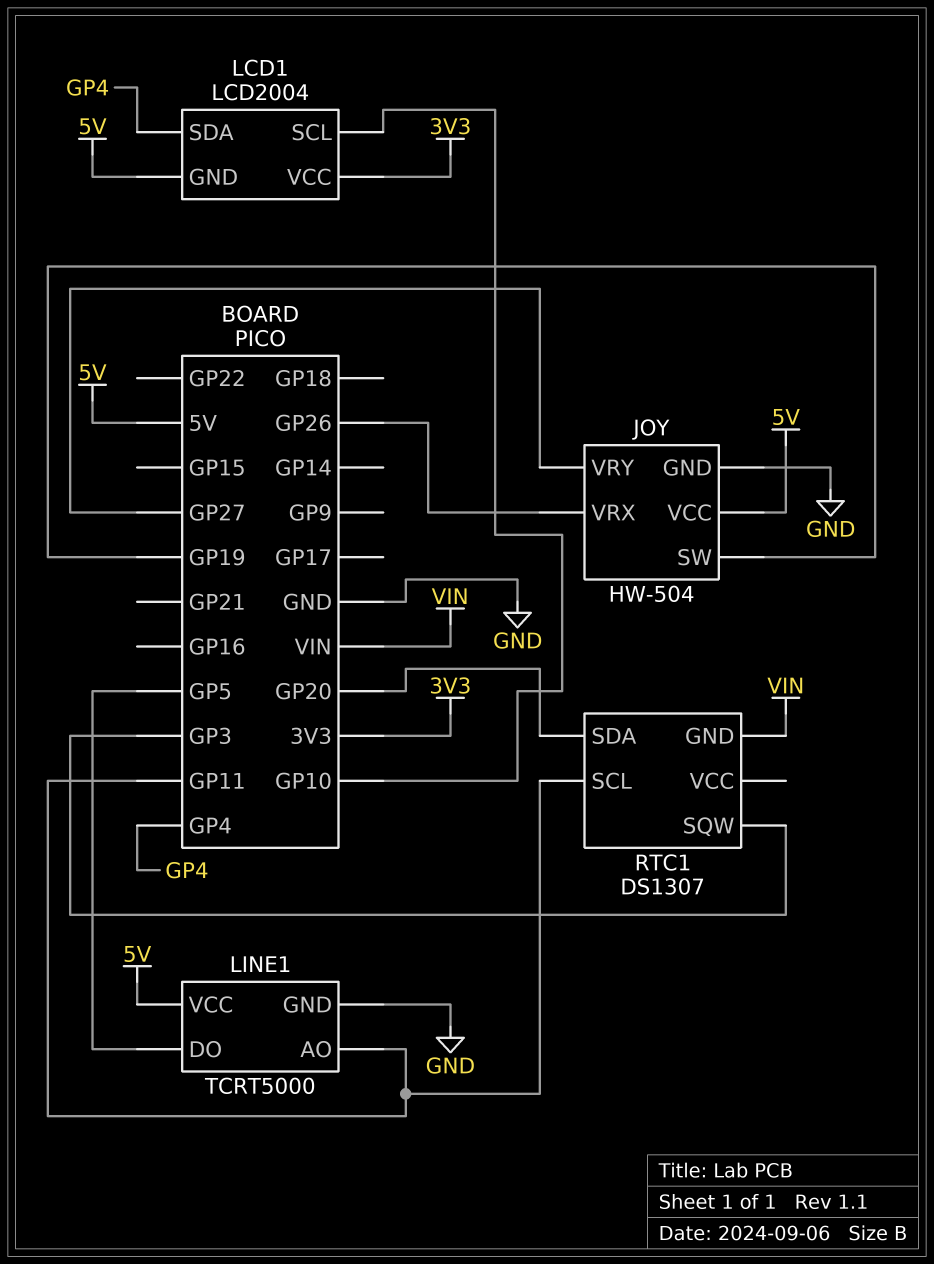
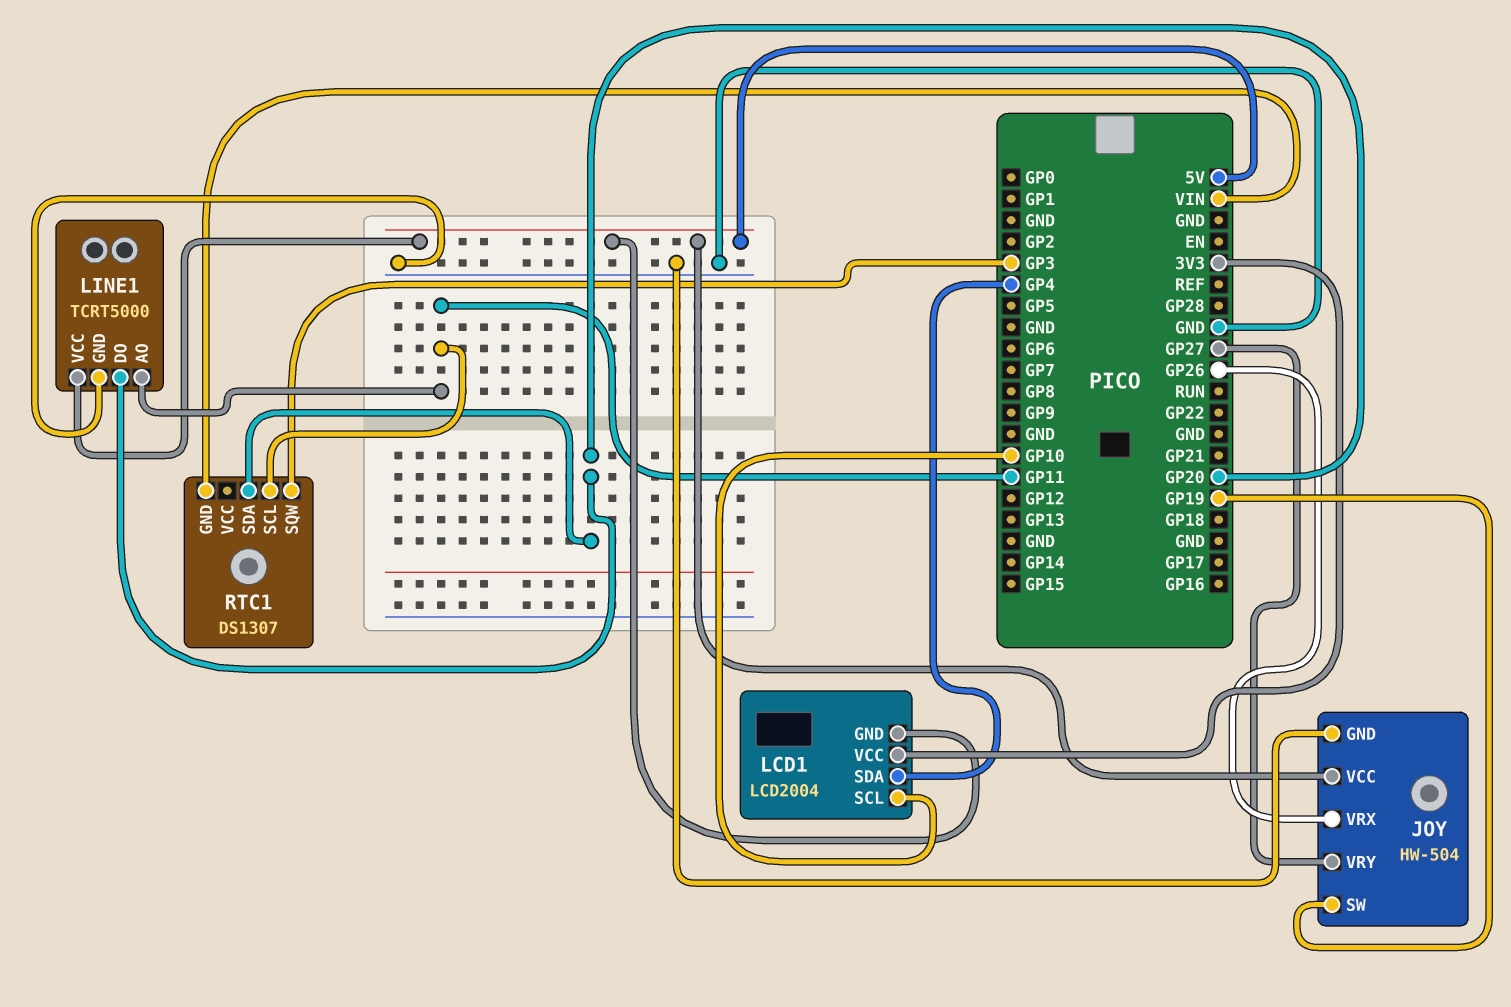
LINE1 pin DO: GP5 -> GP20

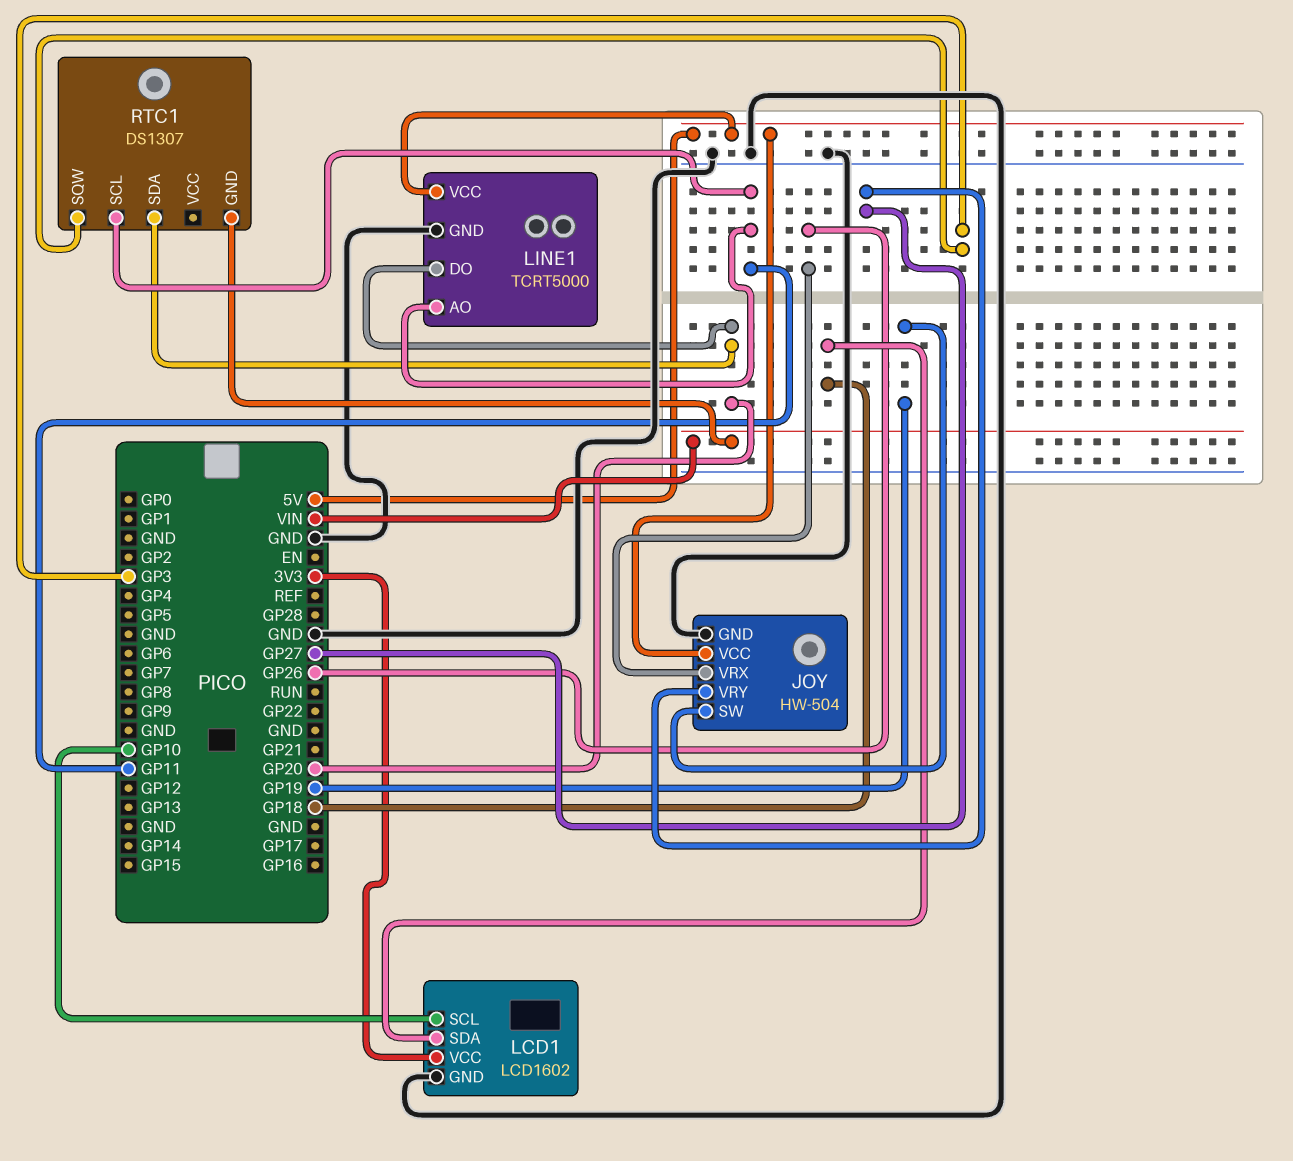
LCD1: LCD2004 -> LCD1602
LCD1 pin GND: 5V -> GND
LCD1 pin SDA: GP4 -> GP18

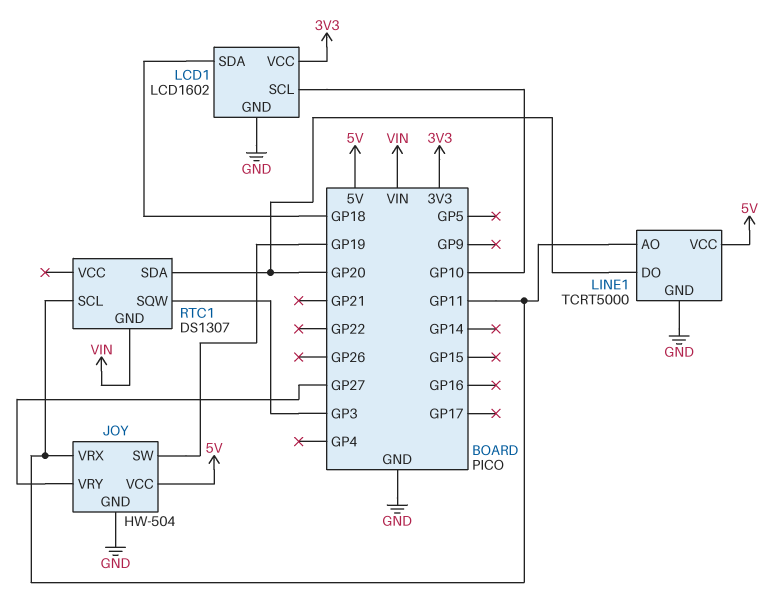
JOY pin VRX: GP26 -> GP11

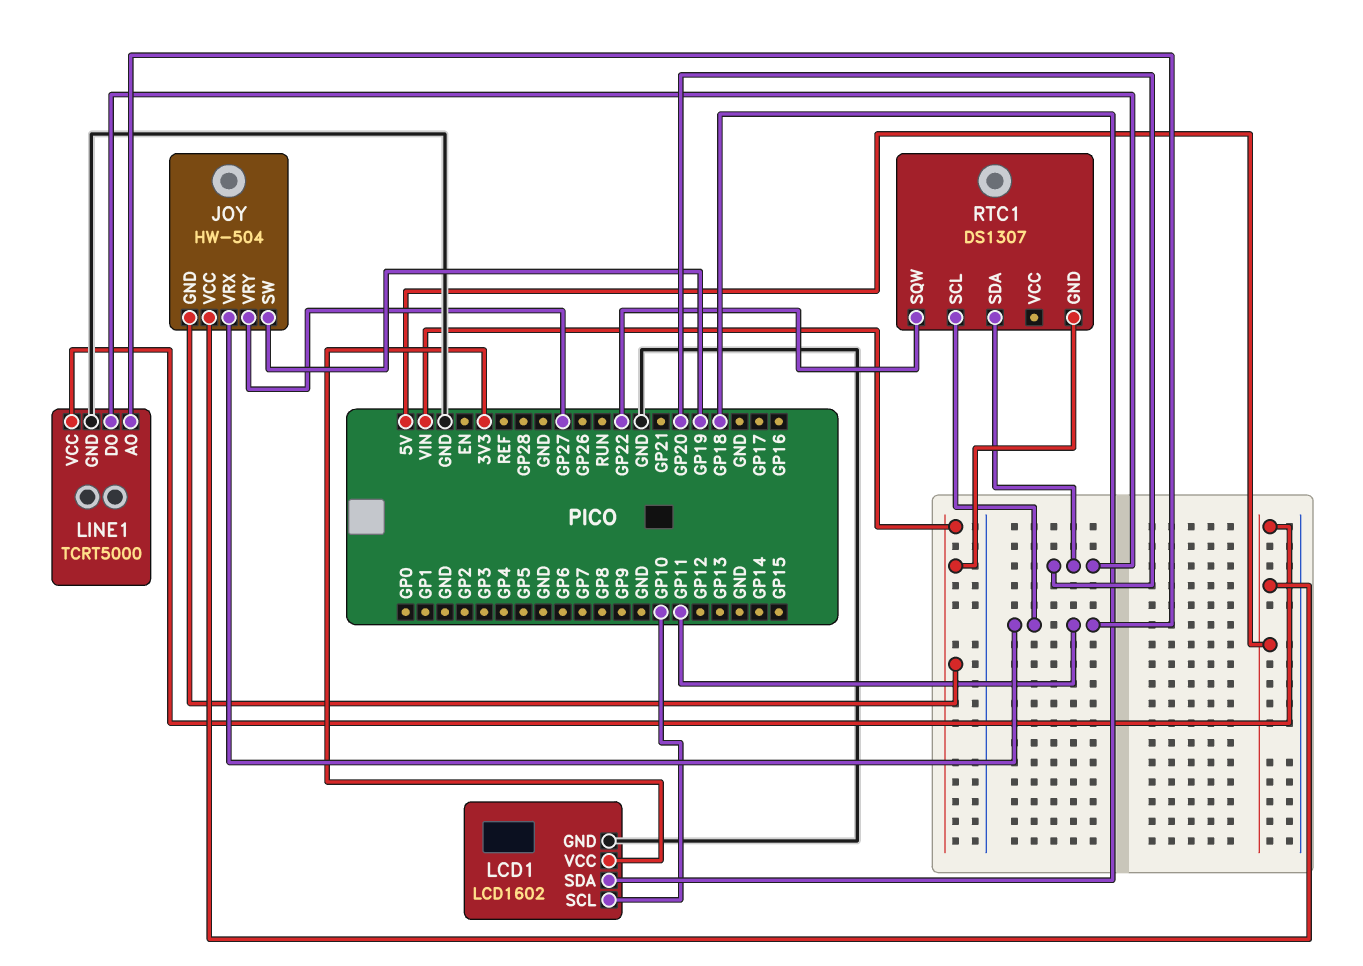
JOY pin GND: GND -> VIN
RTC1 pin SQW: GP3 -> GP22

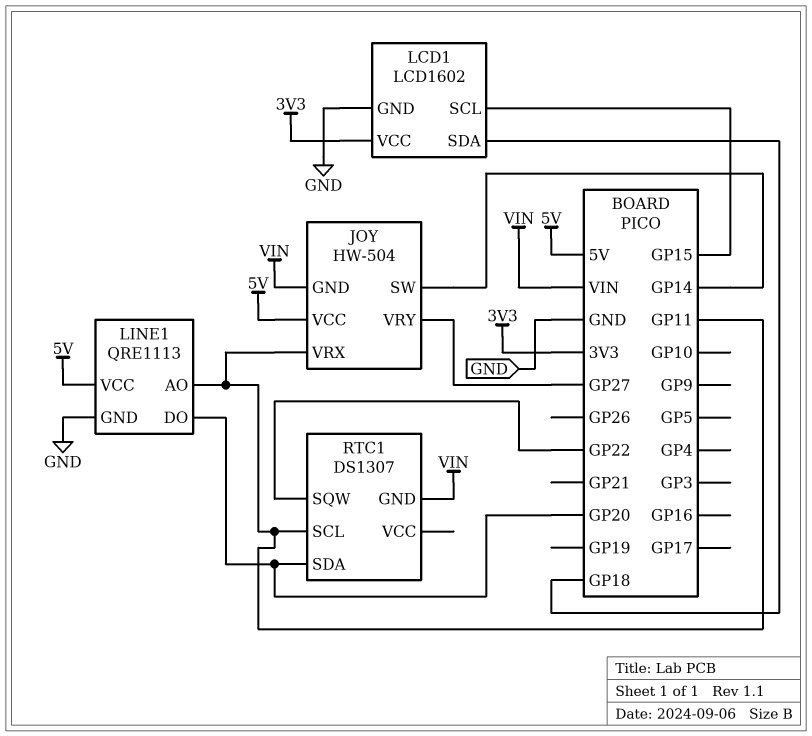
JOY pin SW: GP19 -> GP14
LCD1 pin SCL: GP10 -> GP15
LINE1: TCRT5000 -> QRE1113

